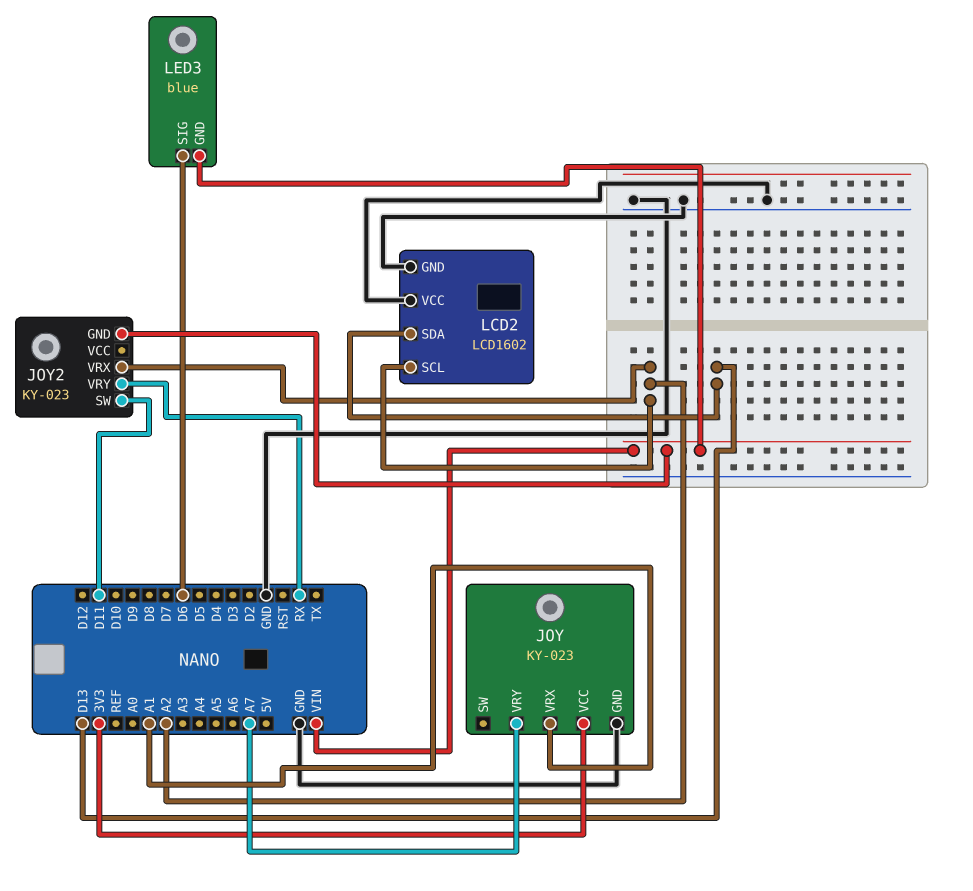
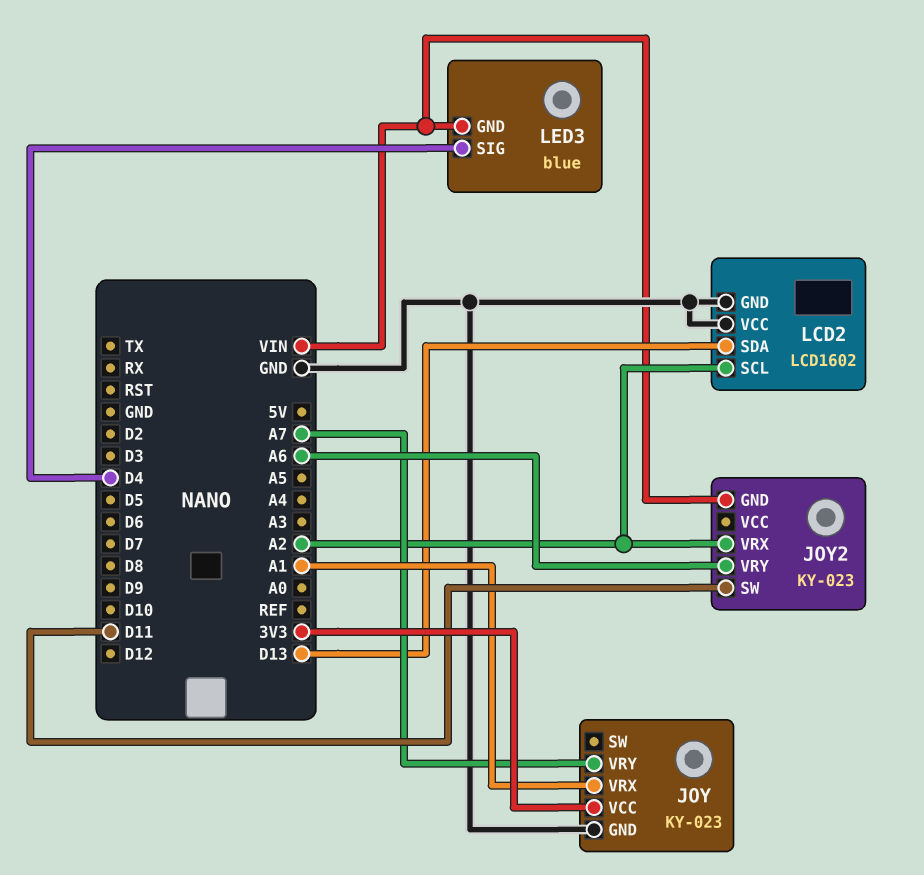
JOY2 pin VRY: RX -> A6
LED3 pin SIG: D6 -> D4

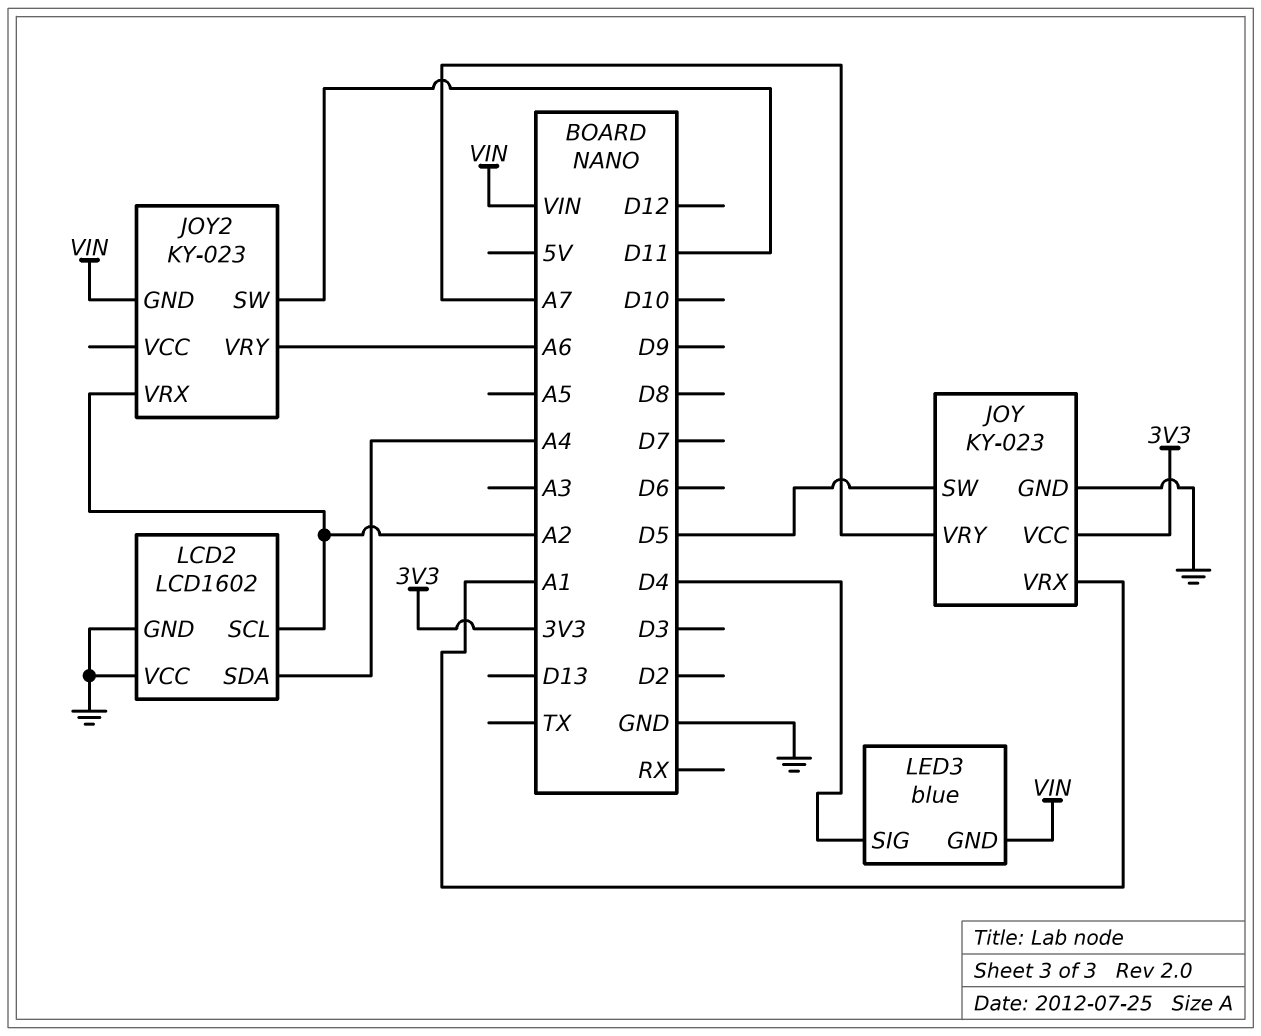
JOY pin SW: none -> D5
LCD2 pin SDA: D13 -> A4

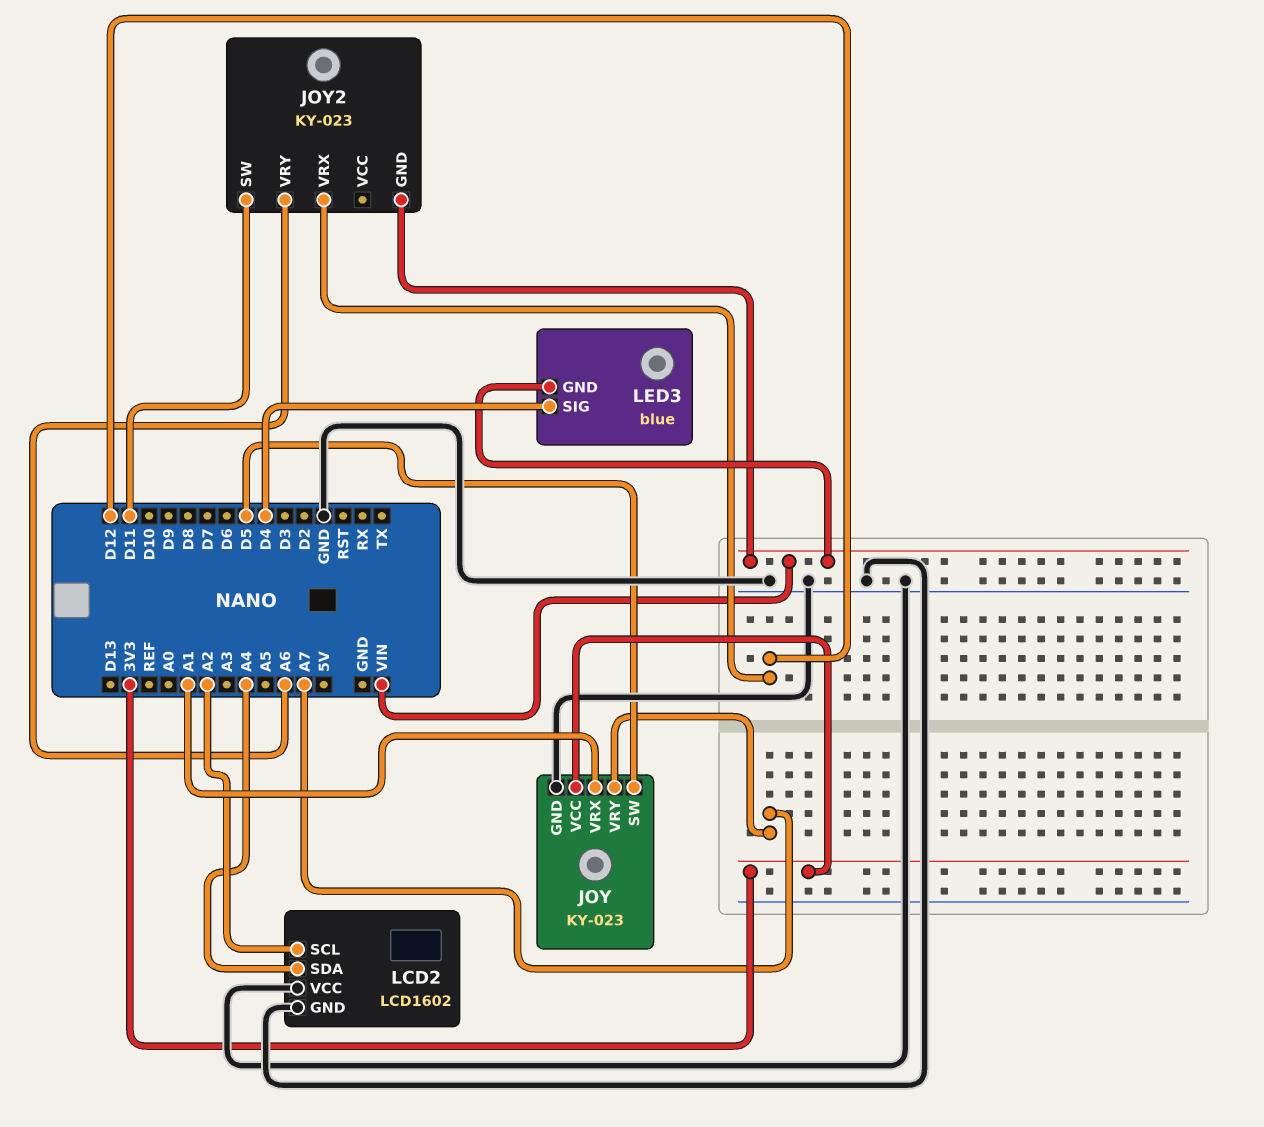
JOY2 pin VRX: A2 -> D12

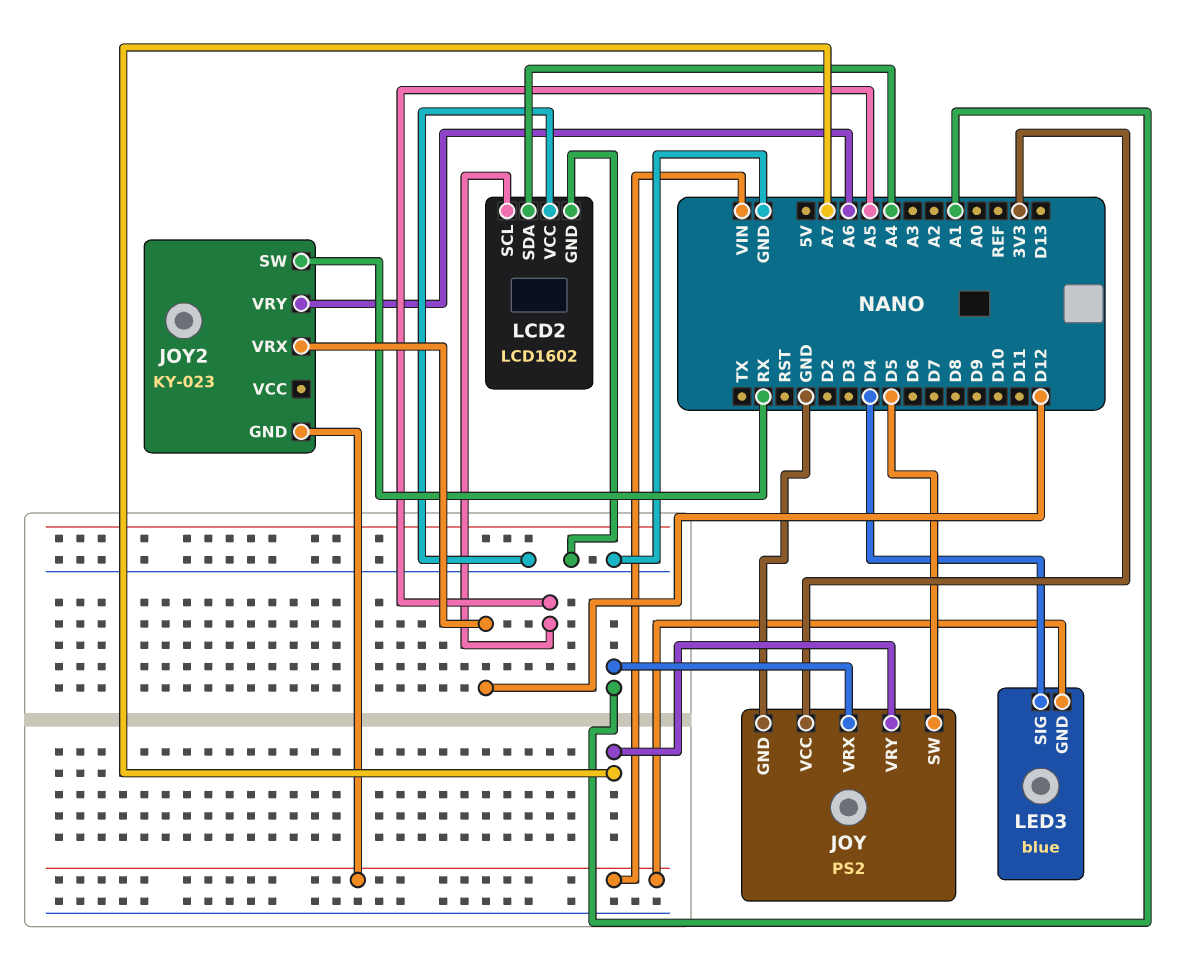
JOY: KY-023 -> PS2
JOY2 pin SW: D11 -> RX
LCD2 pin SCL: A2 -> A5

